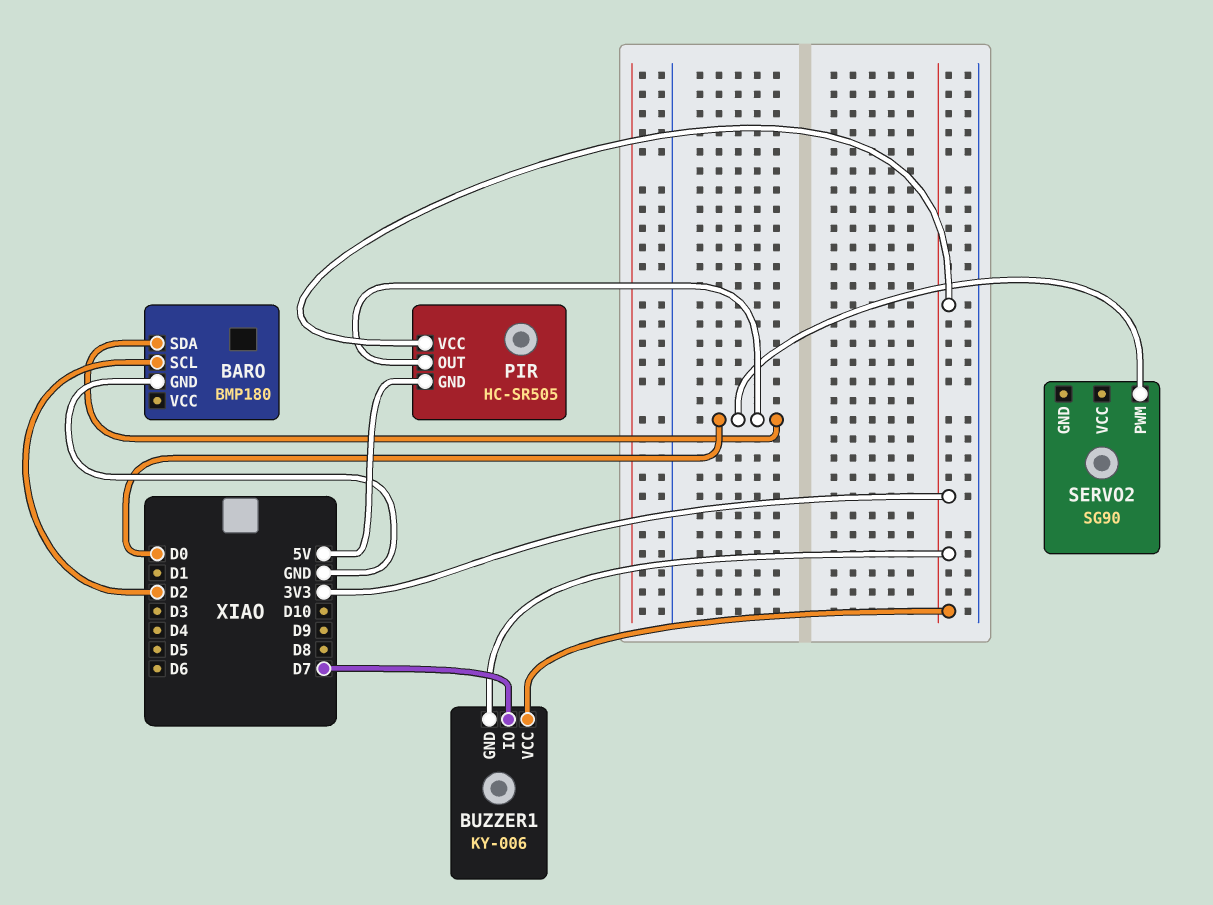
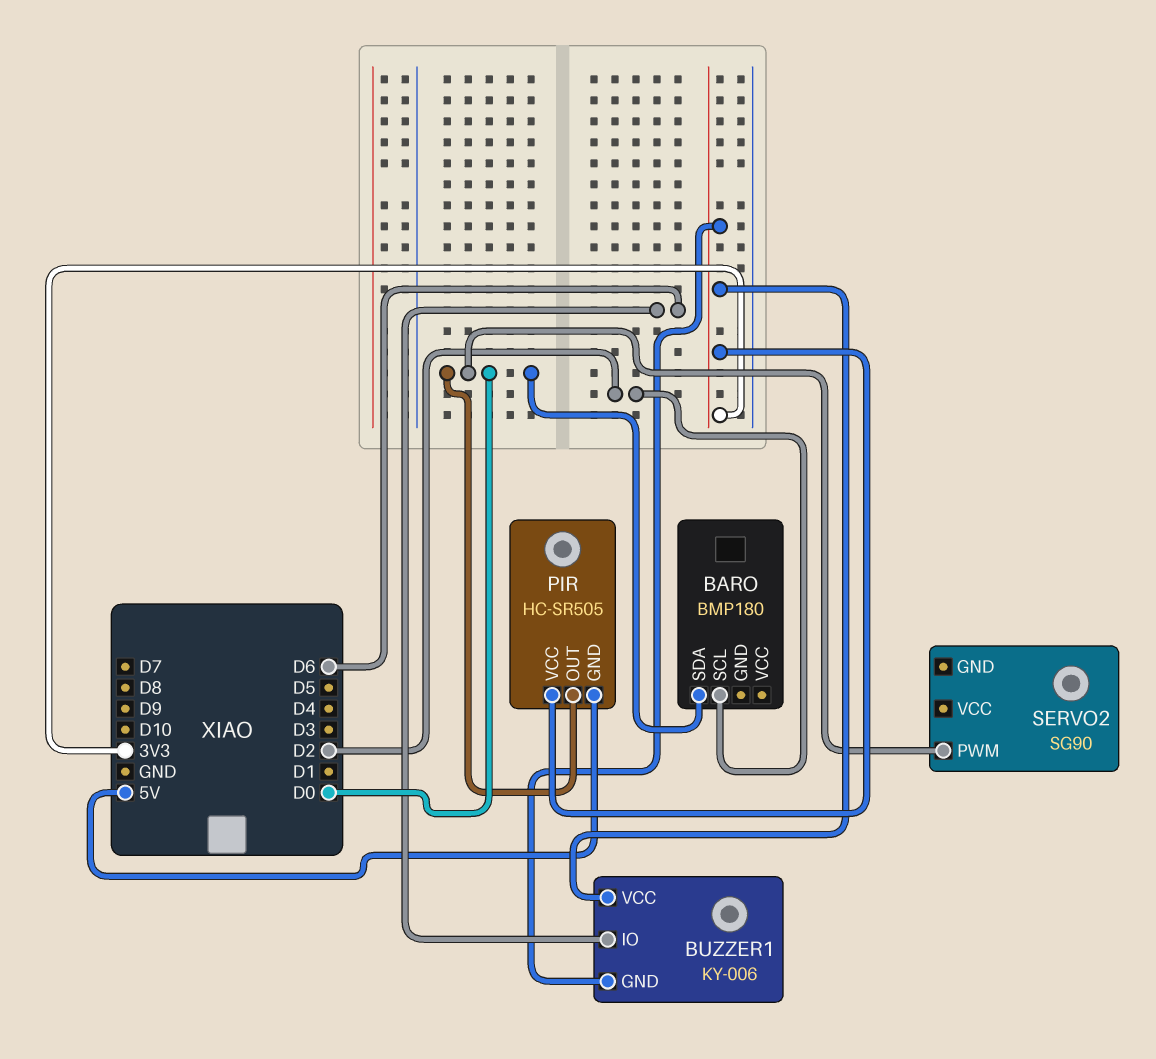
BARO pin GND: GND -> none
BUZZER1 pin IO: D7 -> D6

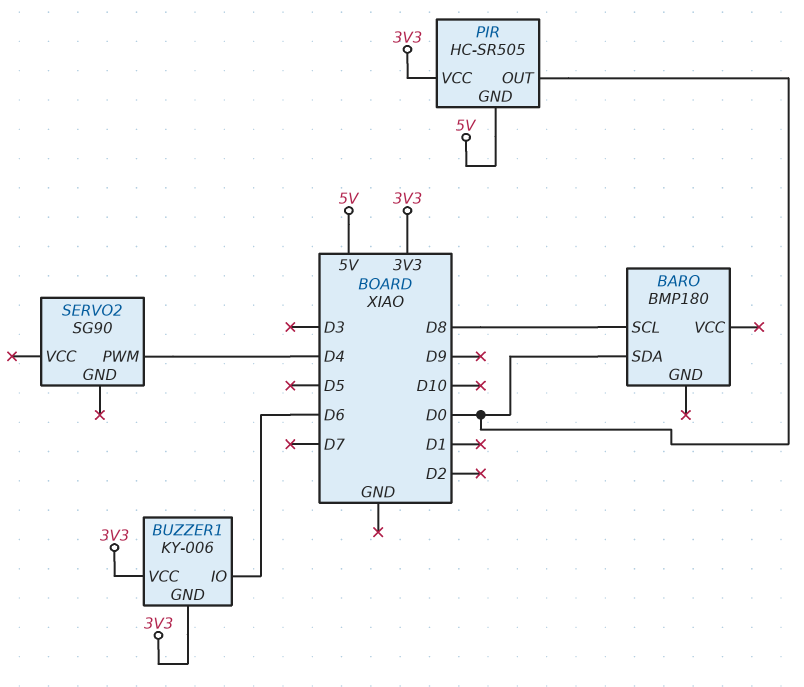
BARO pin SCL: D2 -> D8
SERVO2 pin PWM: D0 -> D4

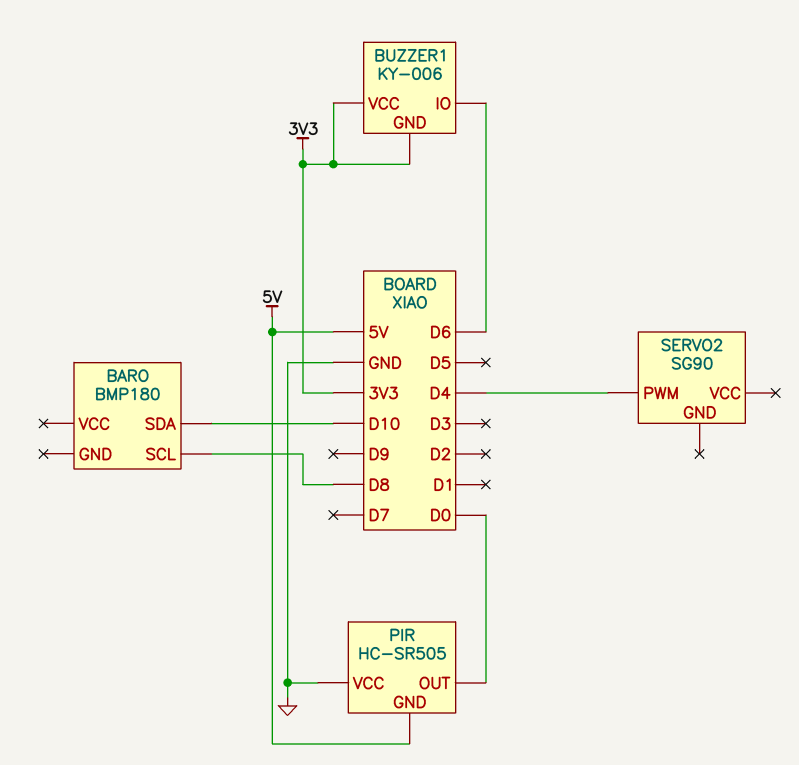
BARO pin SDA: D0 -> D10
PIR pin VCC: 3V3 -> GND

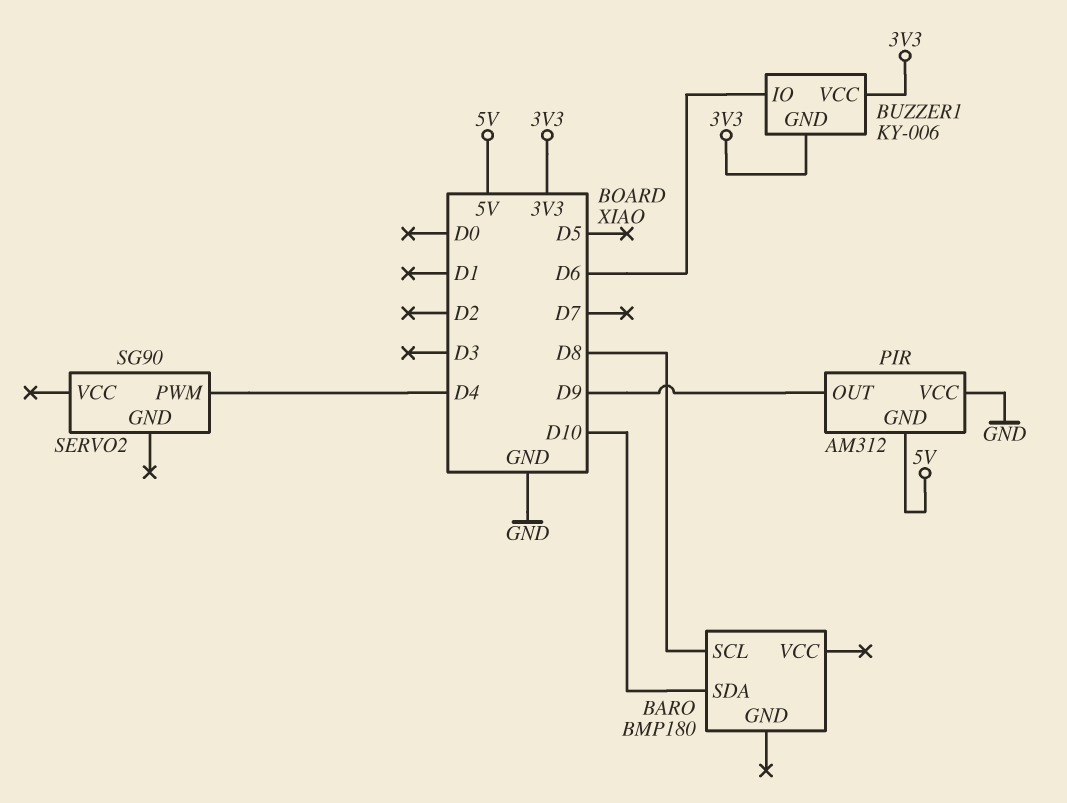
PIR: HC-SR505 -> AM312
PIR pin OUT: D0 -> D9

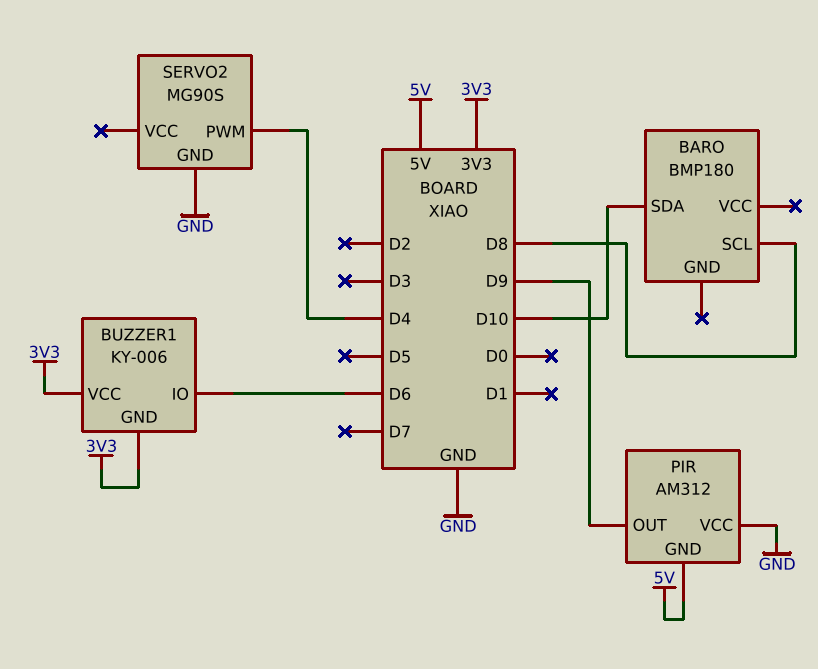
SERVO2: SG90 -> MG90S
SERVO2 pin GND: none -> GND

